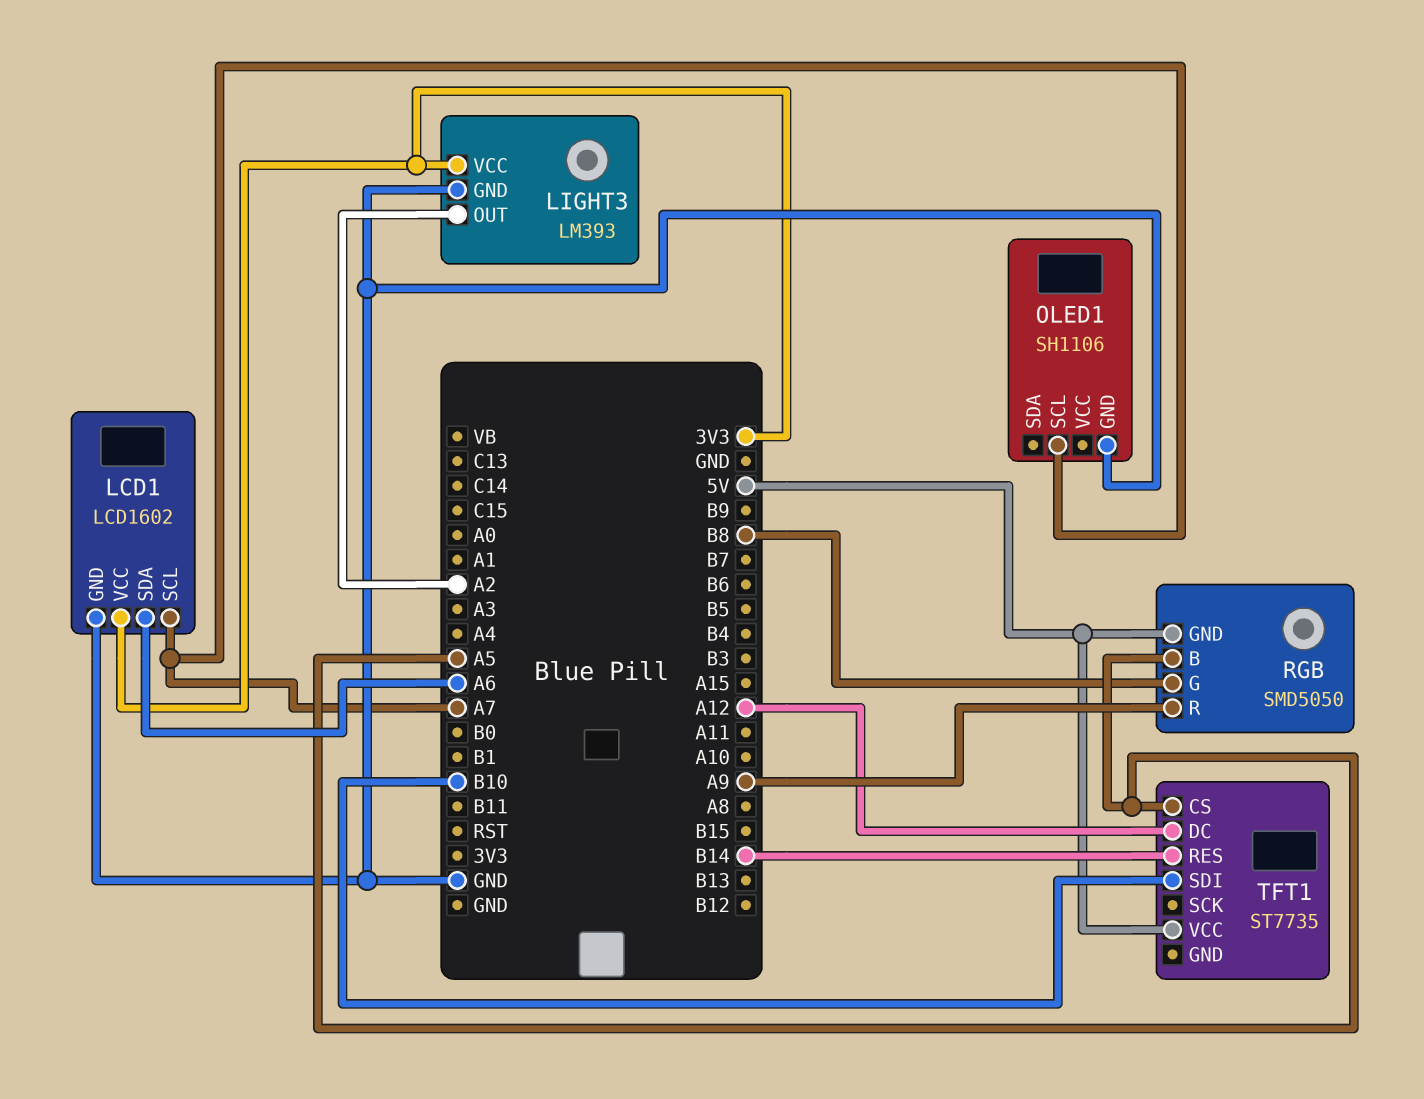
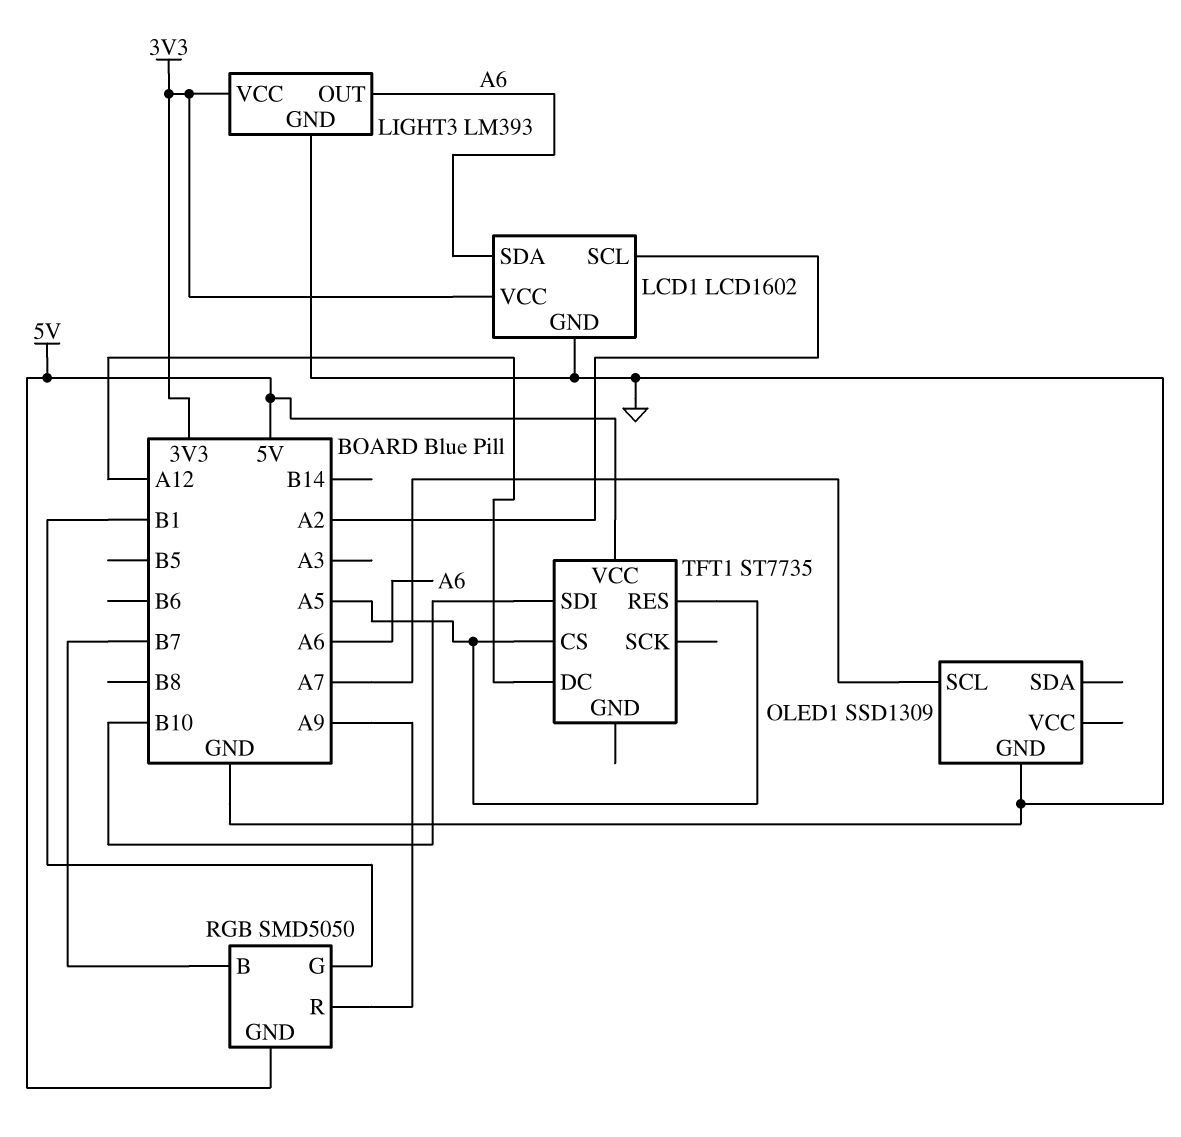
LCD1 pin SCL: A7 -> A2
LIGHT3 pin OUT: A2 -> A6
OLED1: SH1106 -> SSD1309
RGB pin B: A5 -> B7
RGB pin G: B8 -> B1
TFT1 pin RES: B14 -> A5

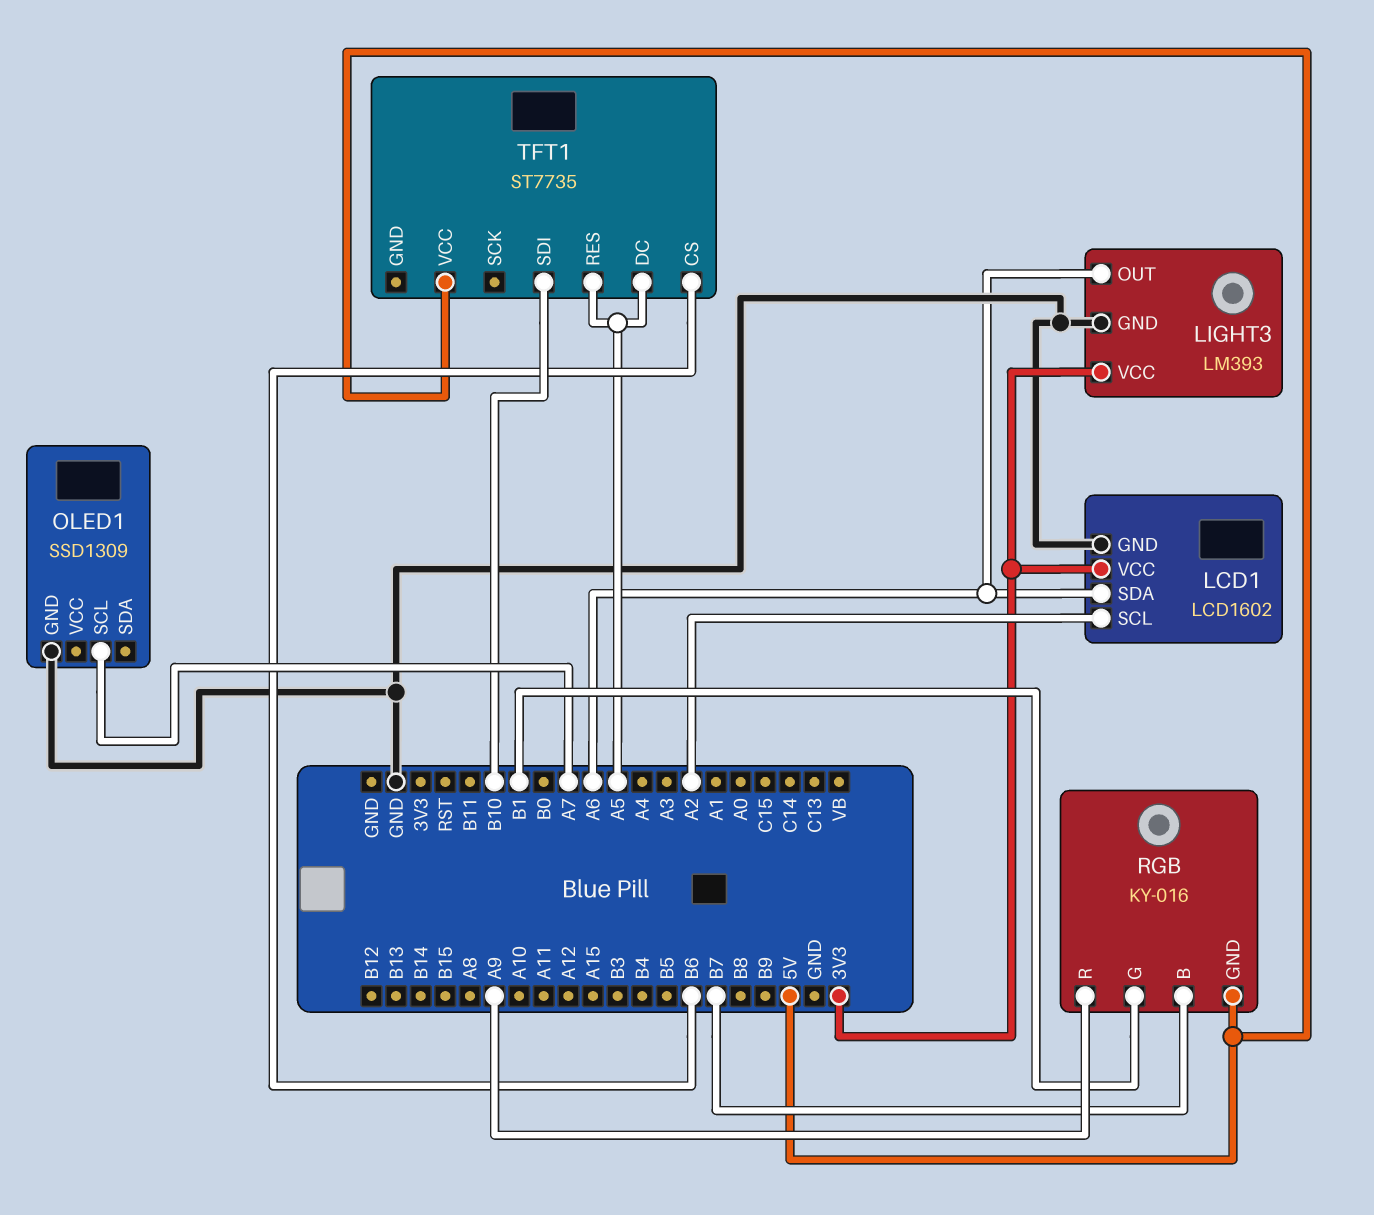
RGB: SMD5050 -> KY-016
TFT1 pin CS: A5 -> B6
TFT1 pin DC: A12 -> A5

